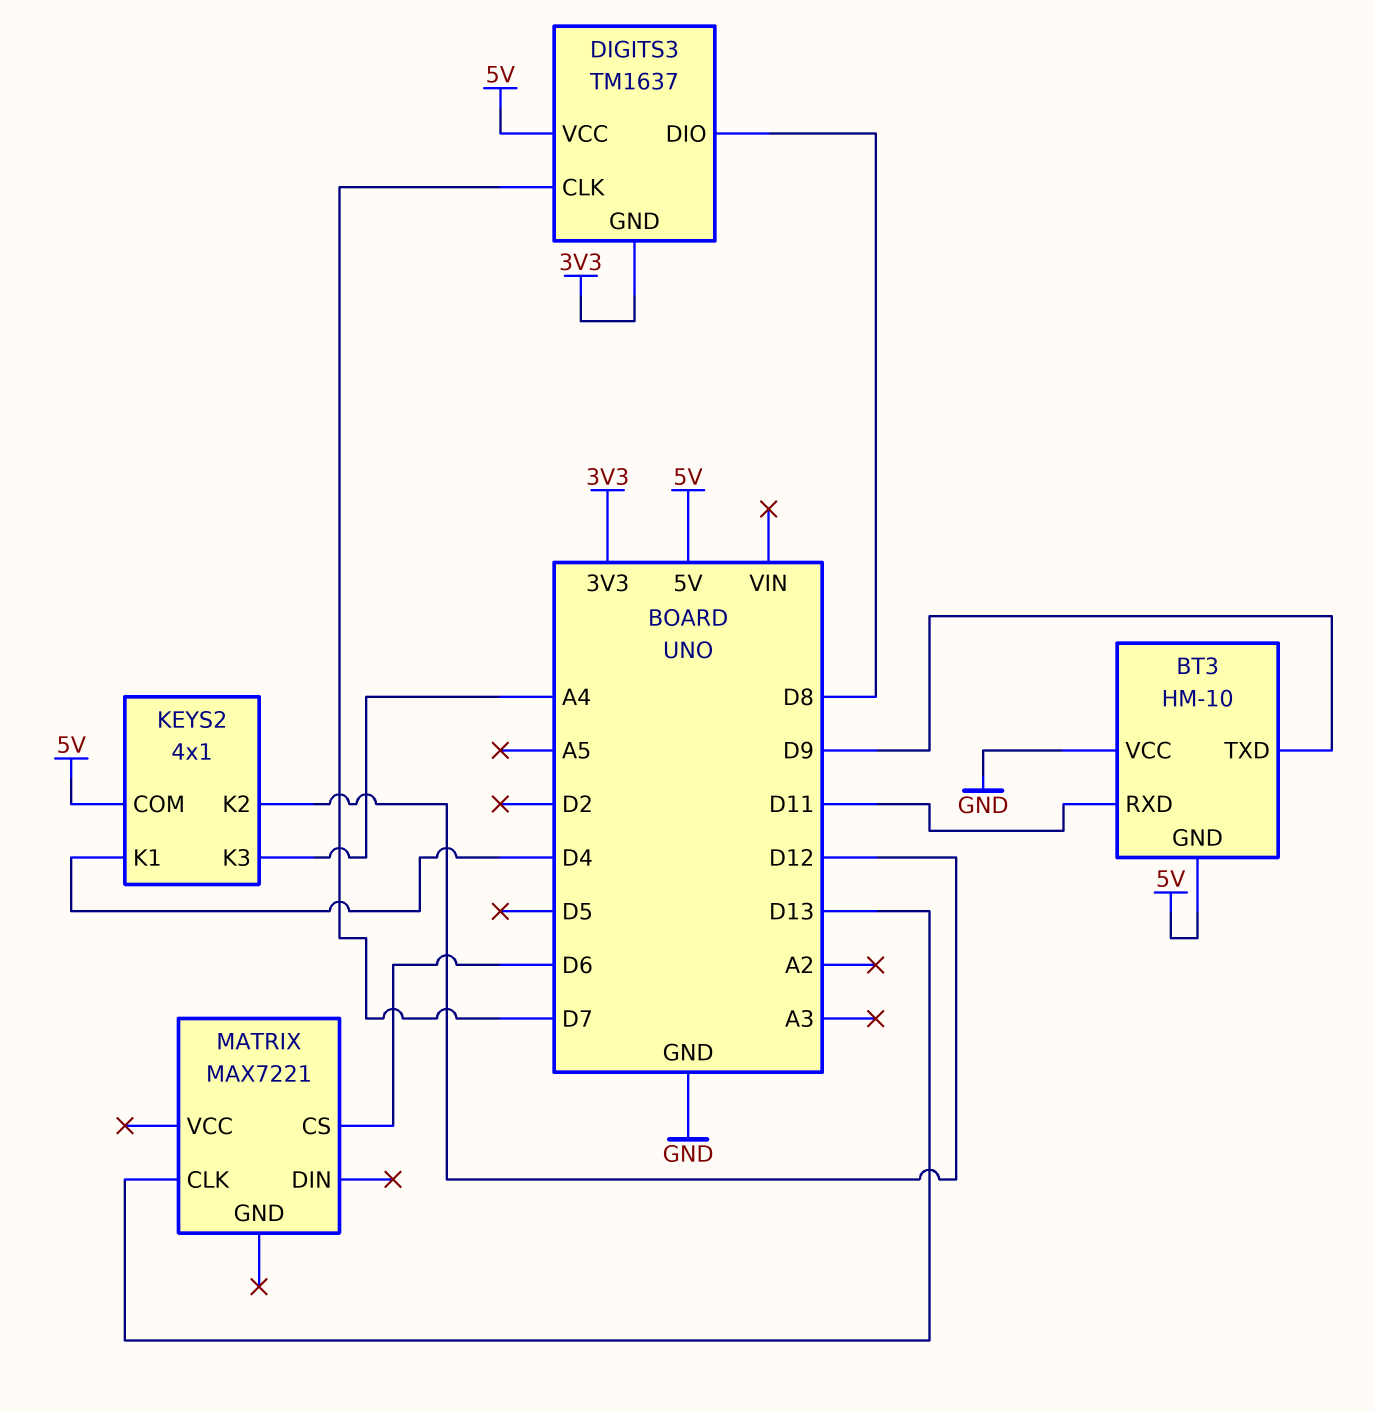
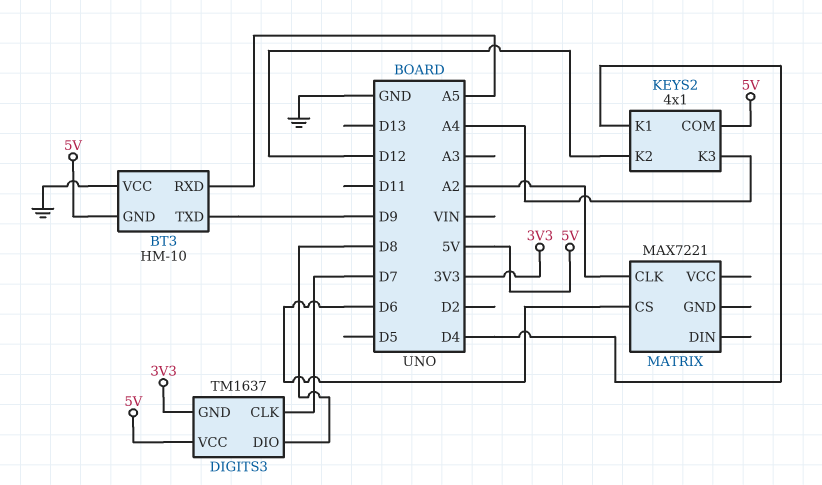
BT3 pin RXD: D11 -> A5
MATRIX pin CLK: D13 -> A2

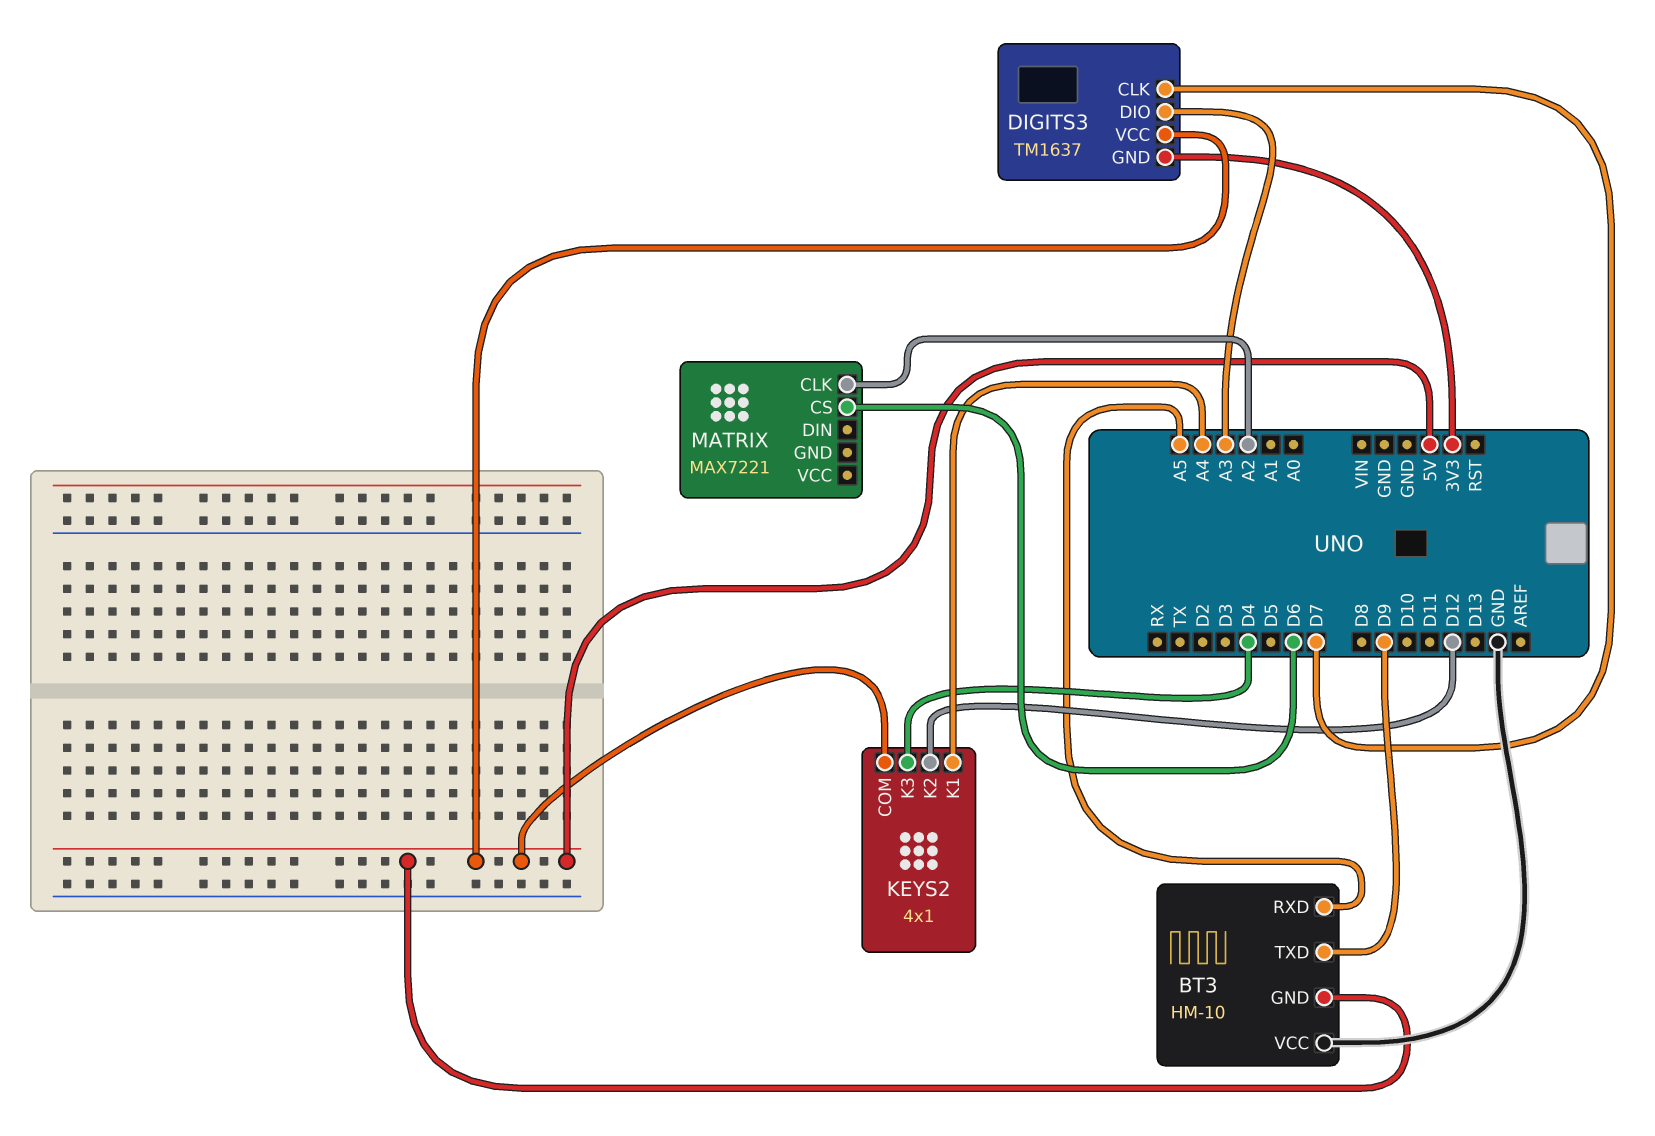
DIGITS3 pin DIO: D8 -> A3
KEYS2 pin K1: D4 -> A4
KEYS2 pin K3: A4 -> D4

